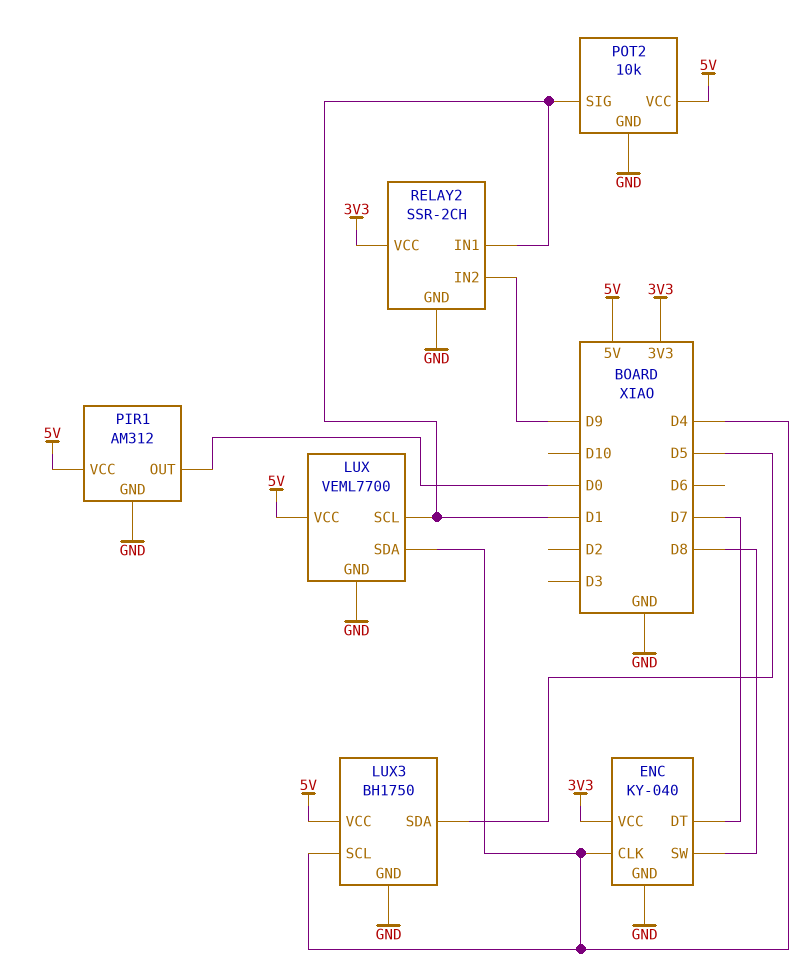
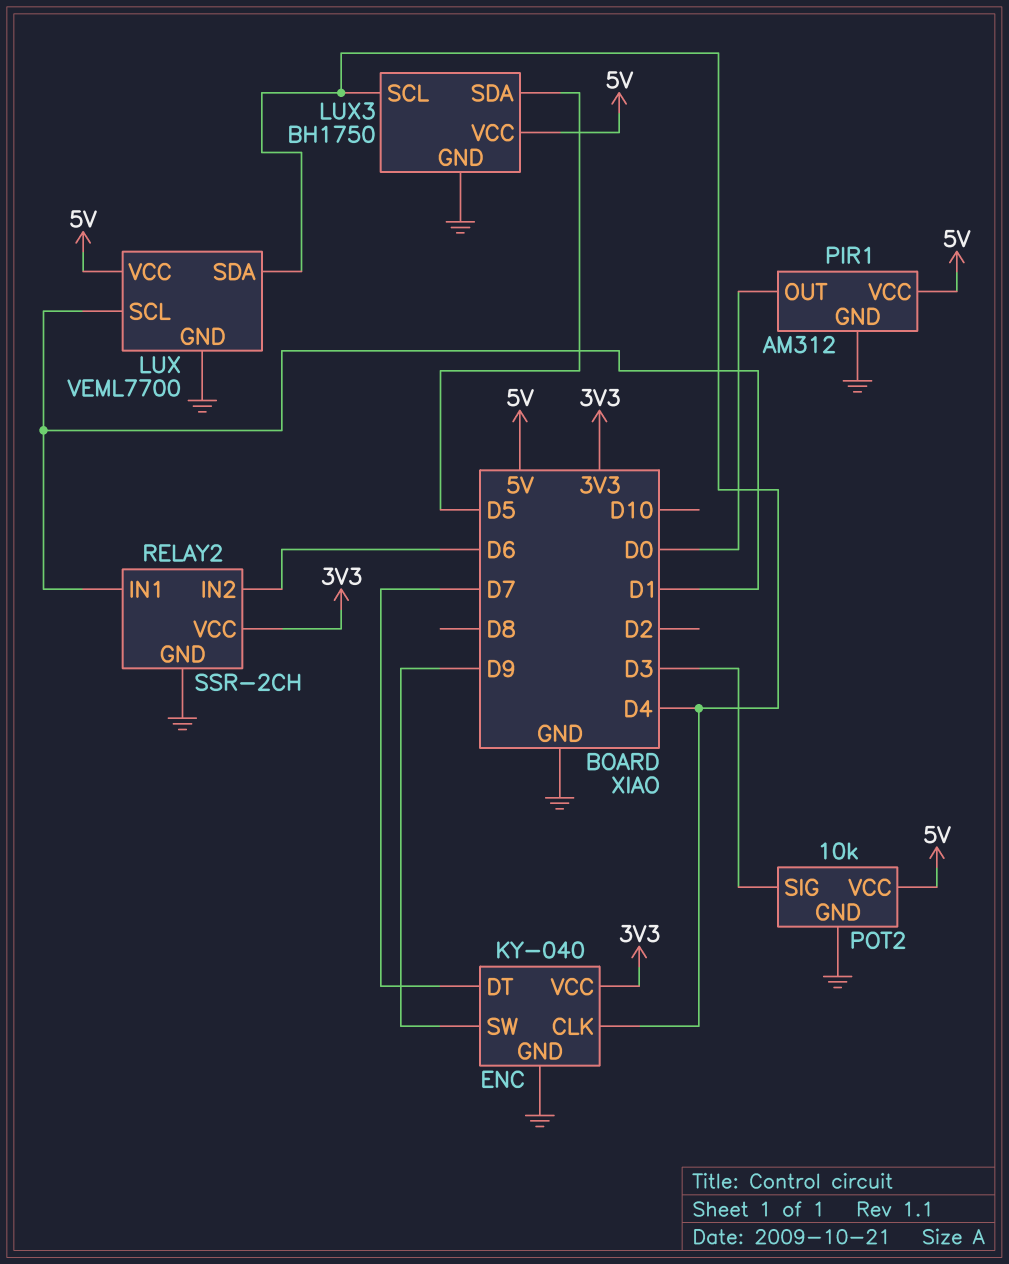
ENC pin SW: D8 -> D9
POT2 pin SIG: D1 -> D3
RELAY2 pin IN2: D9 -> D6

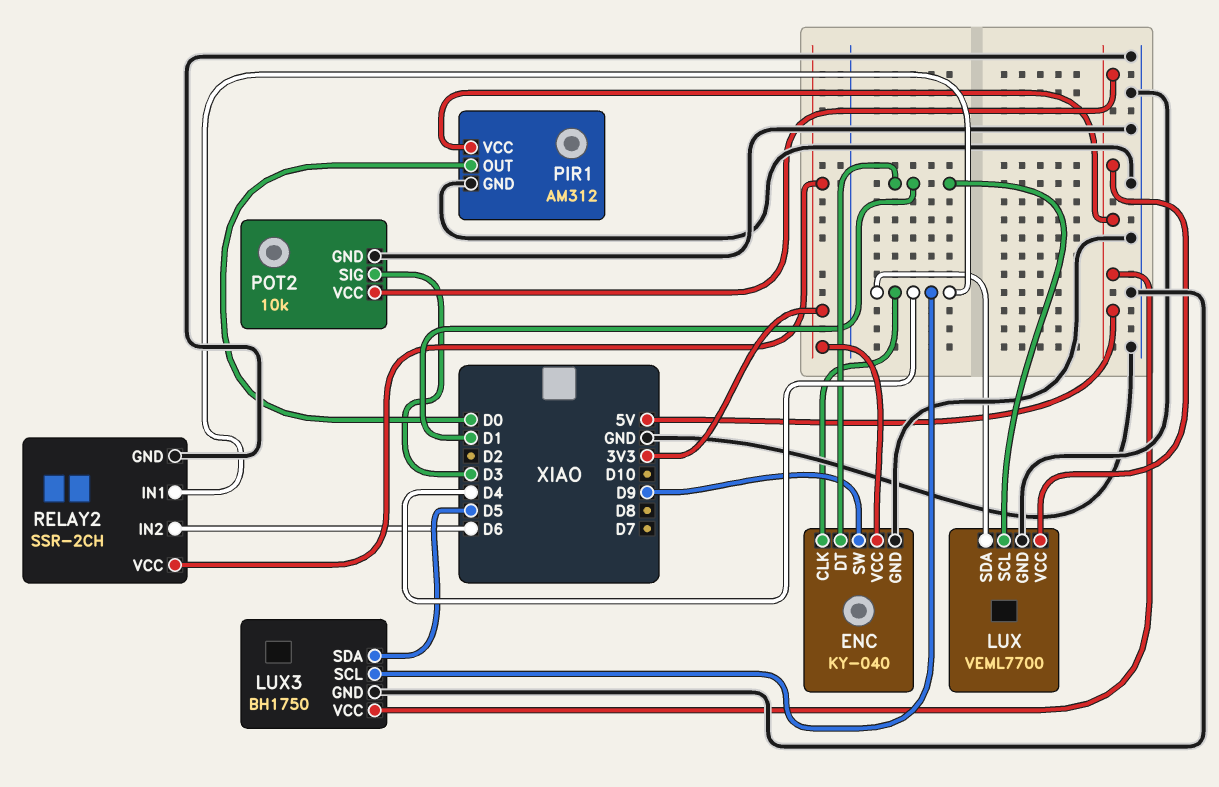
ENC pin DT: D7 -> D1
RELAY2 pin IN1: D1 -> D4

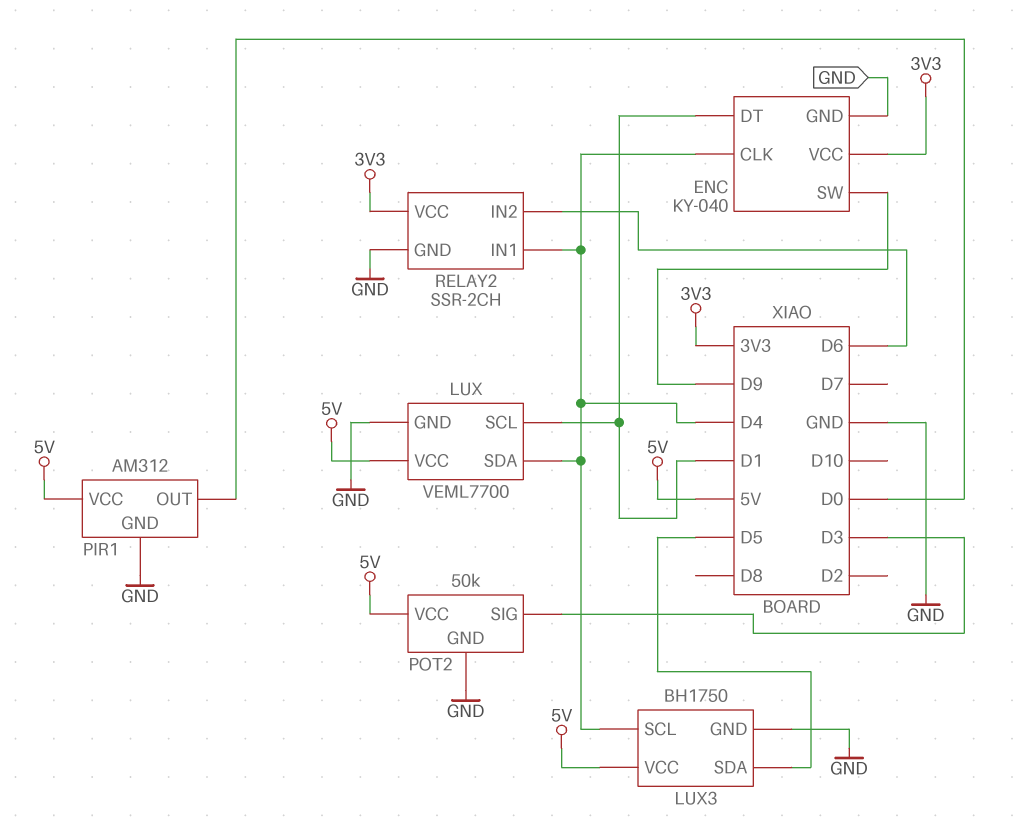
POT2: 10k -> 50k

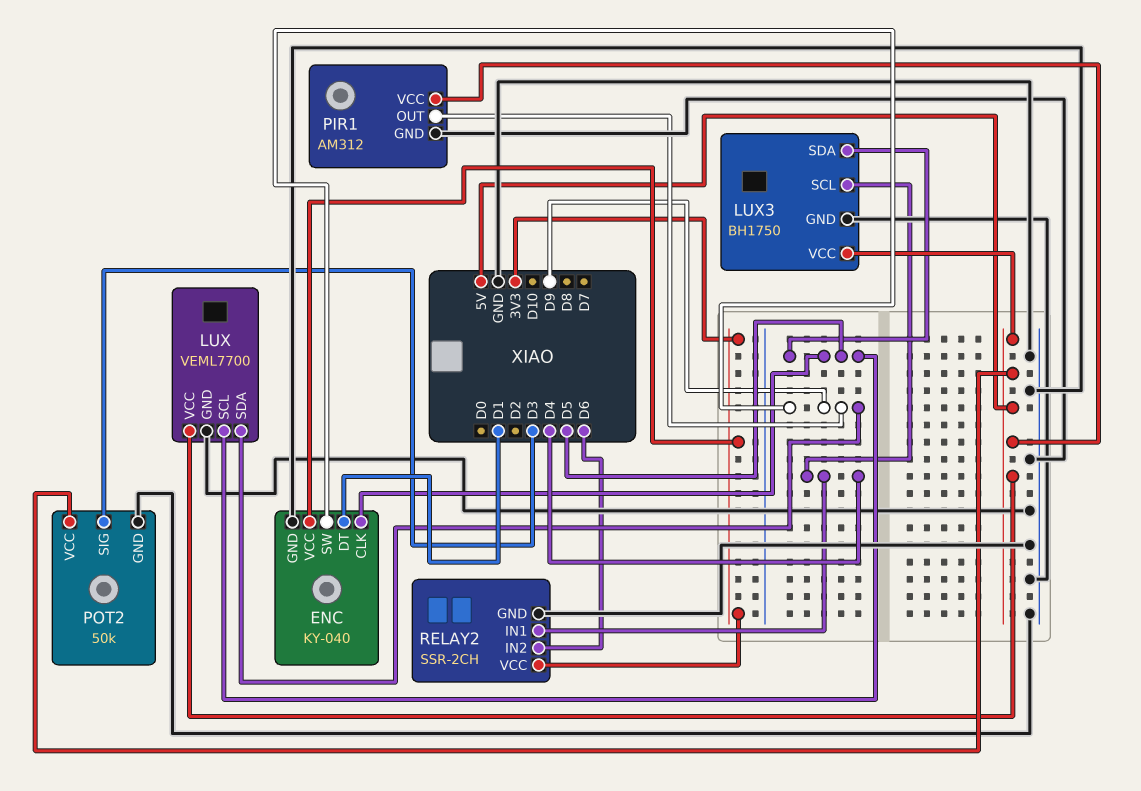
ENC pin CLK: D4 -> D5
LUX pin SCL: D1 -> D5
LUX pin SDA: D4 -> D9
PIR1 pin OUT: D0 -> D9

